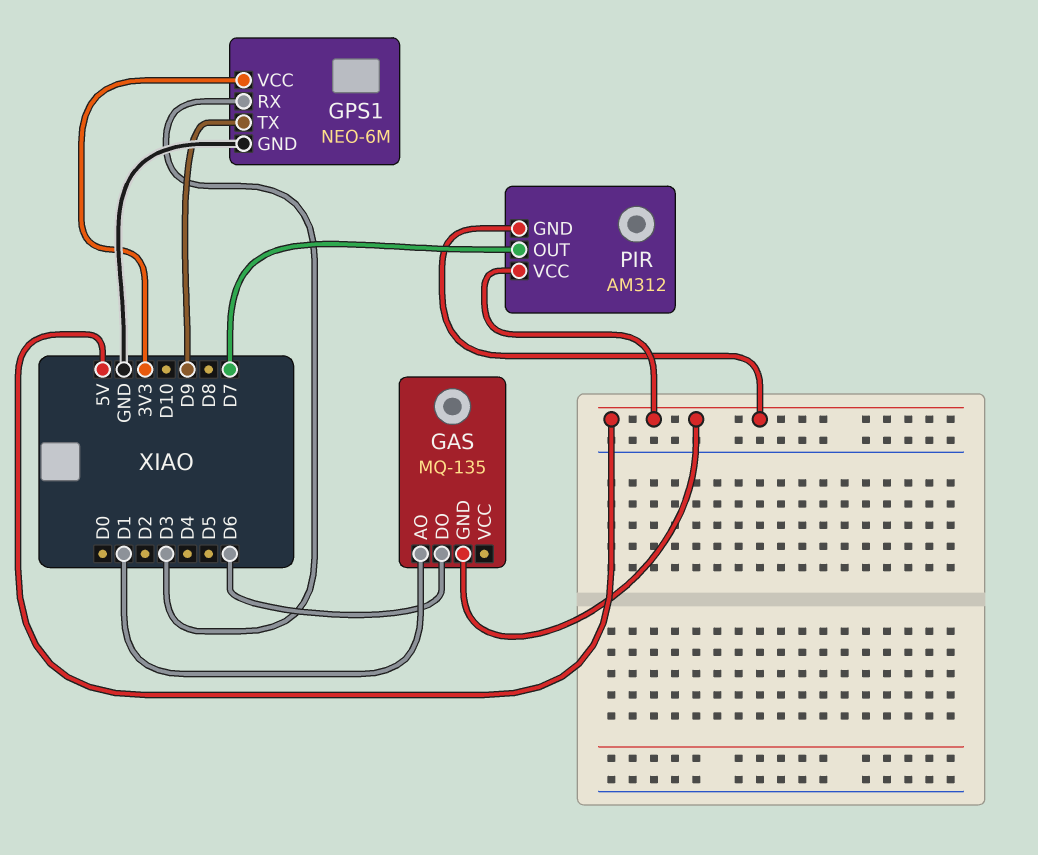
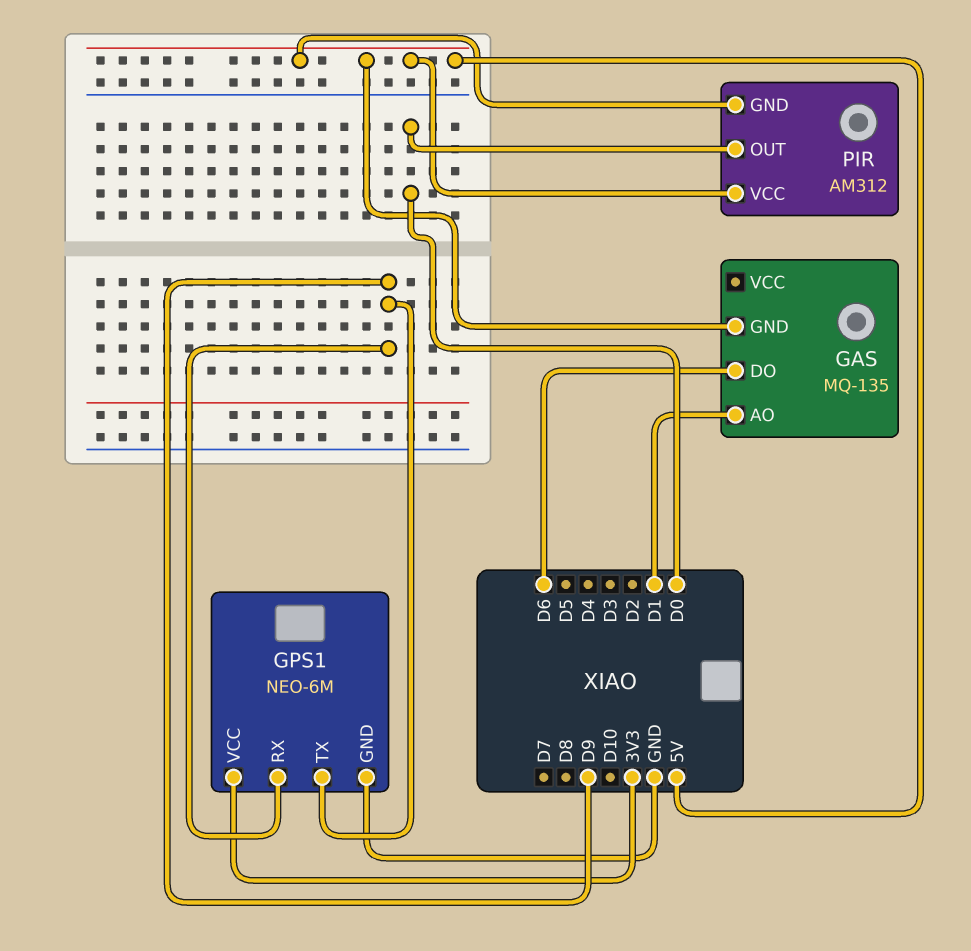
GPS1 pin RX: D3 -> D9
PIR pin OUT: D7 -> D0

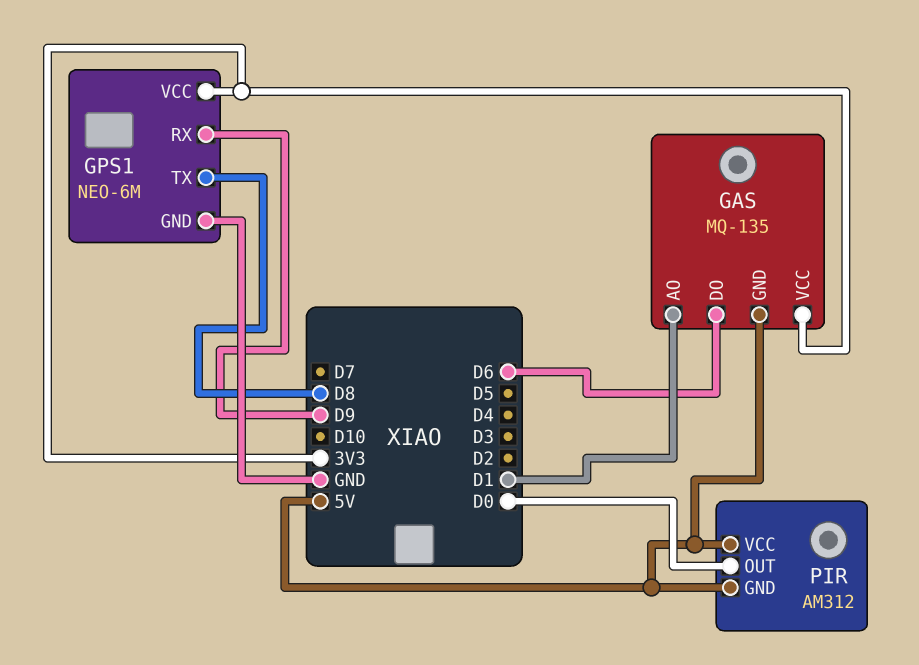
GAS pin VCC: none -> 3V3
GPS1 pin TX: D9 -> D8

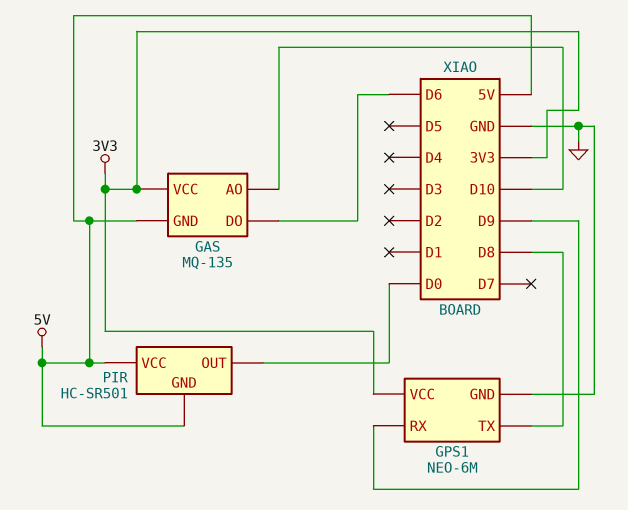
GAS pin AO: D1 -> D10
PIR: AM312 -> HC-SR501

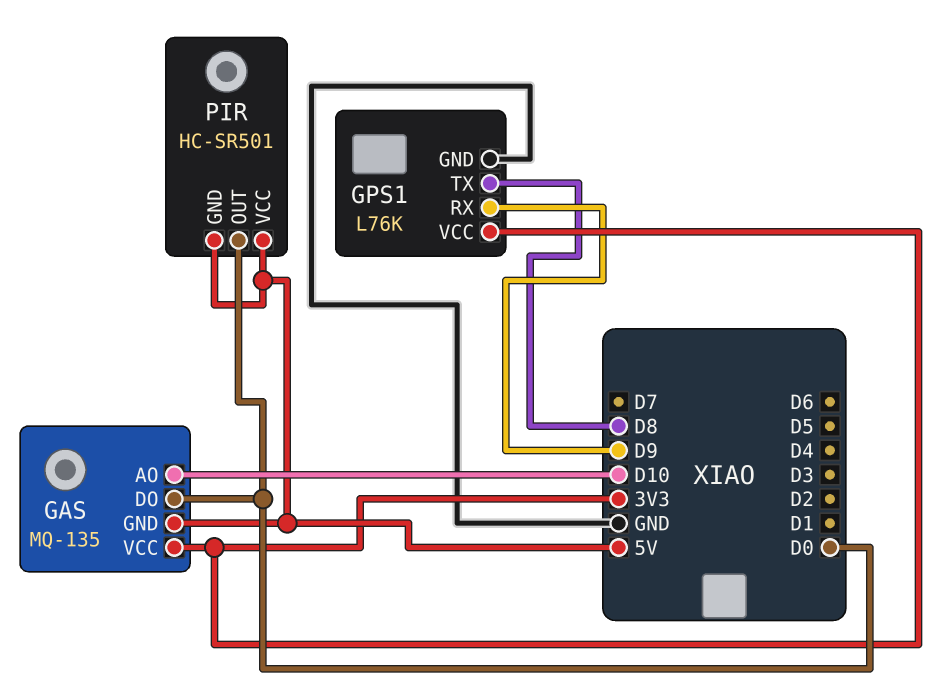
GAS pin DO: D6 -> D0
GPS1: NEO-6M -> L76K

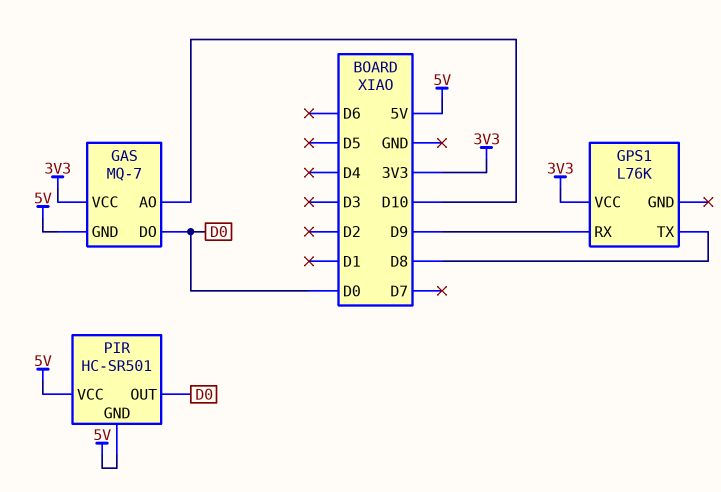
GAS: MQ-135 -> MQ-7
GPS1 pin GND: GND -> none

